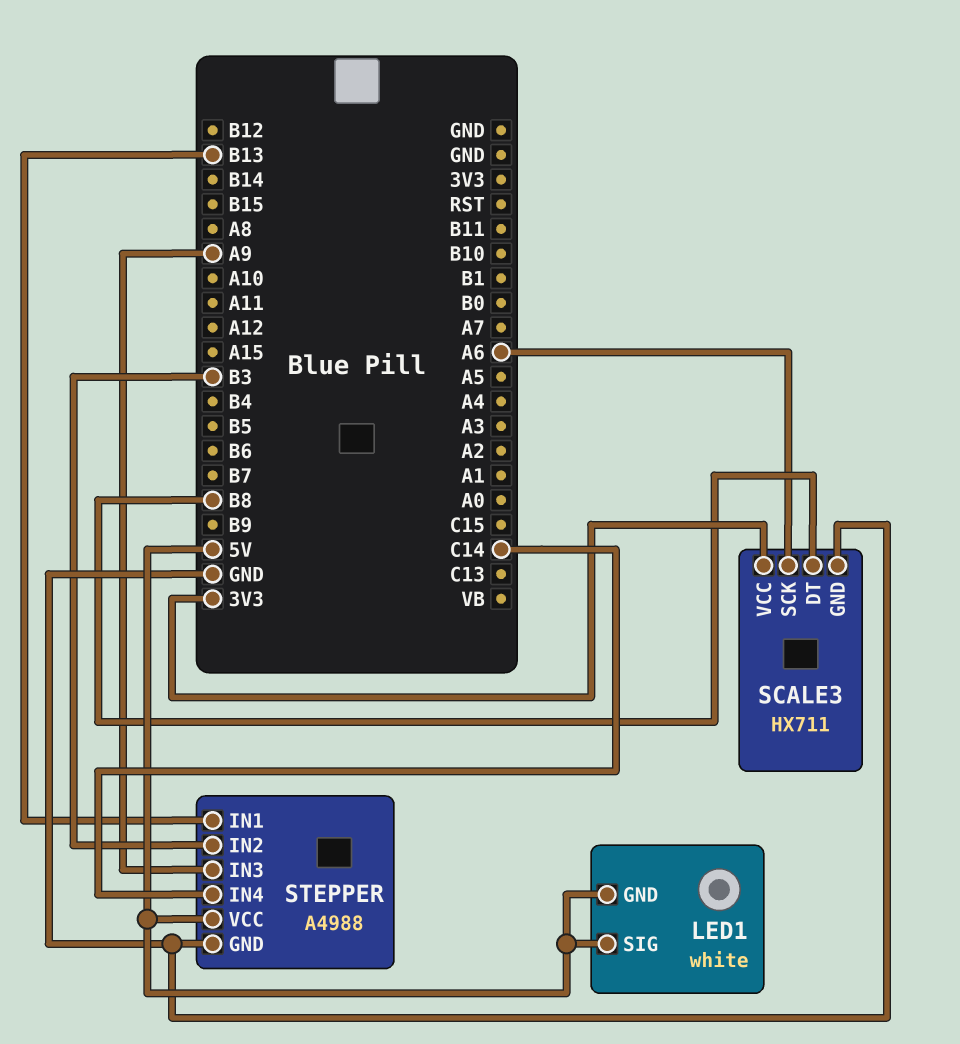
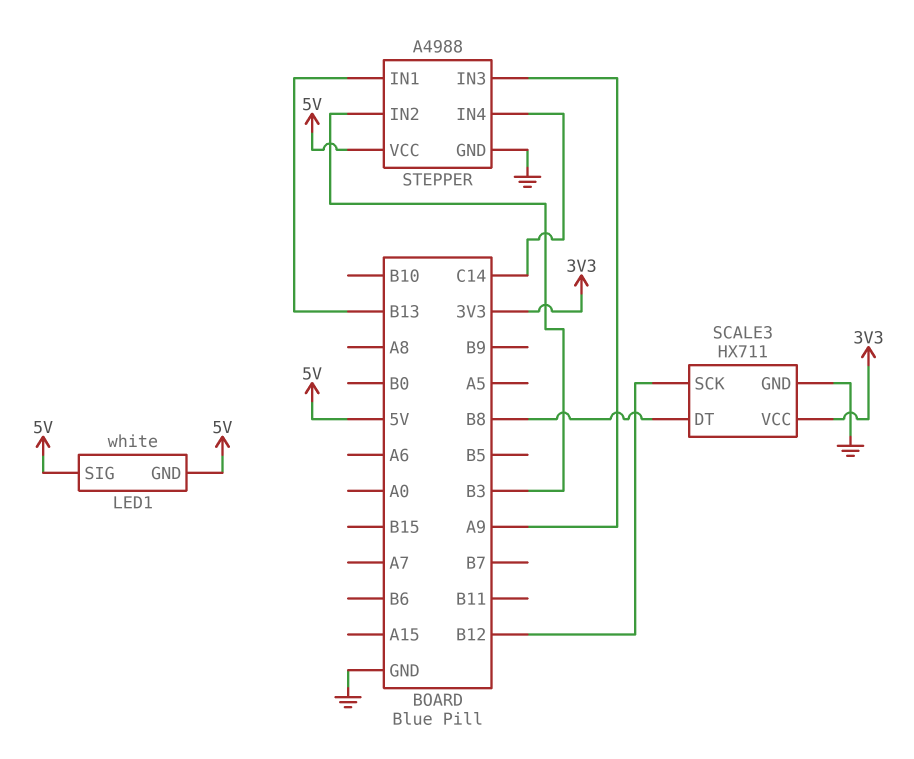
SCALE3 pin SCK: A6 -> B12

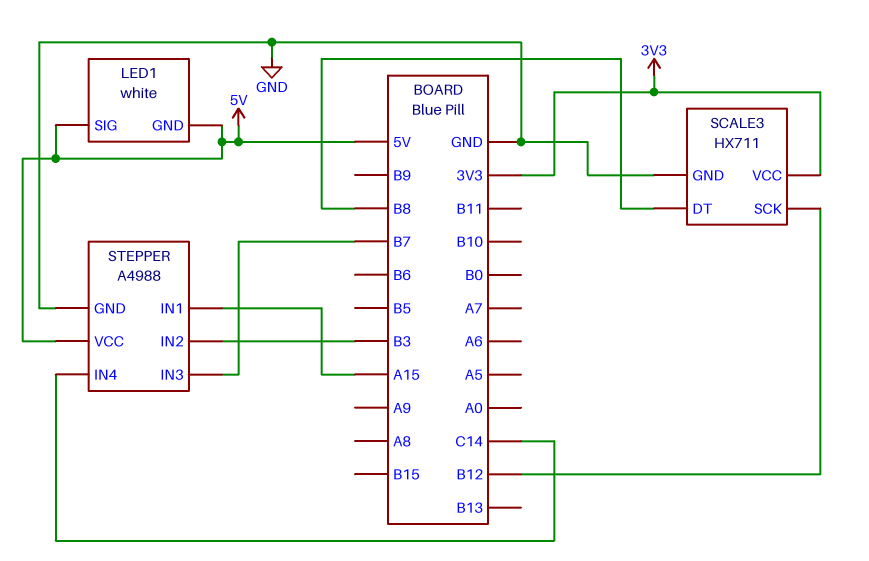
STEPPER pin IN1: B13 -> A15
STEPPER pin IN3: A9 -> B7

